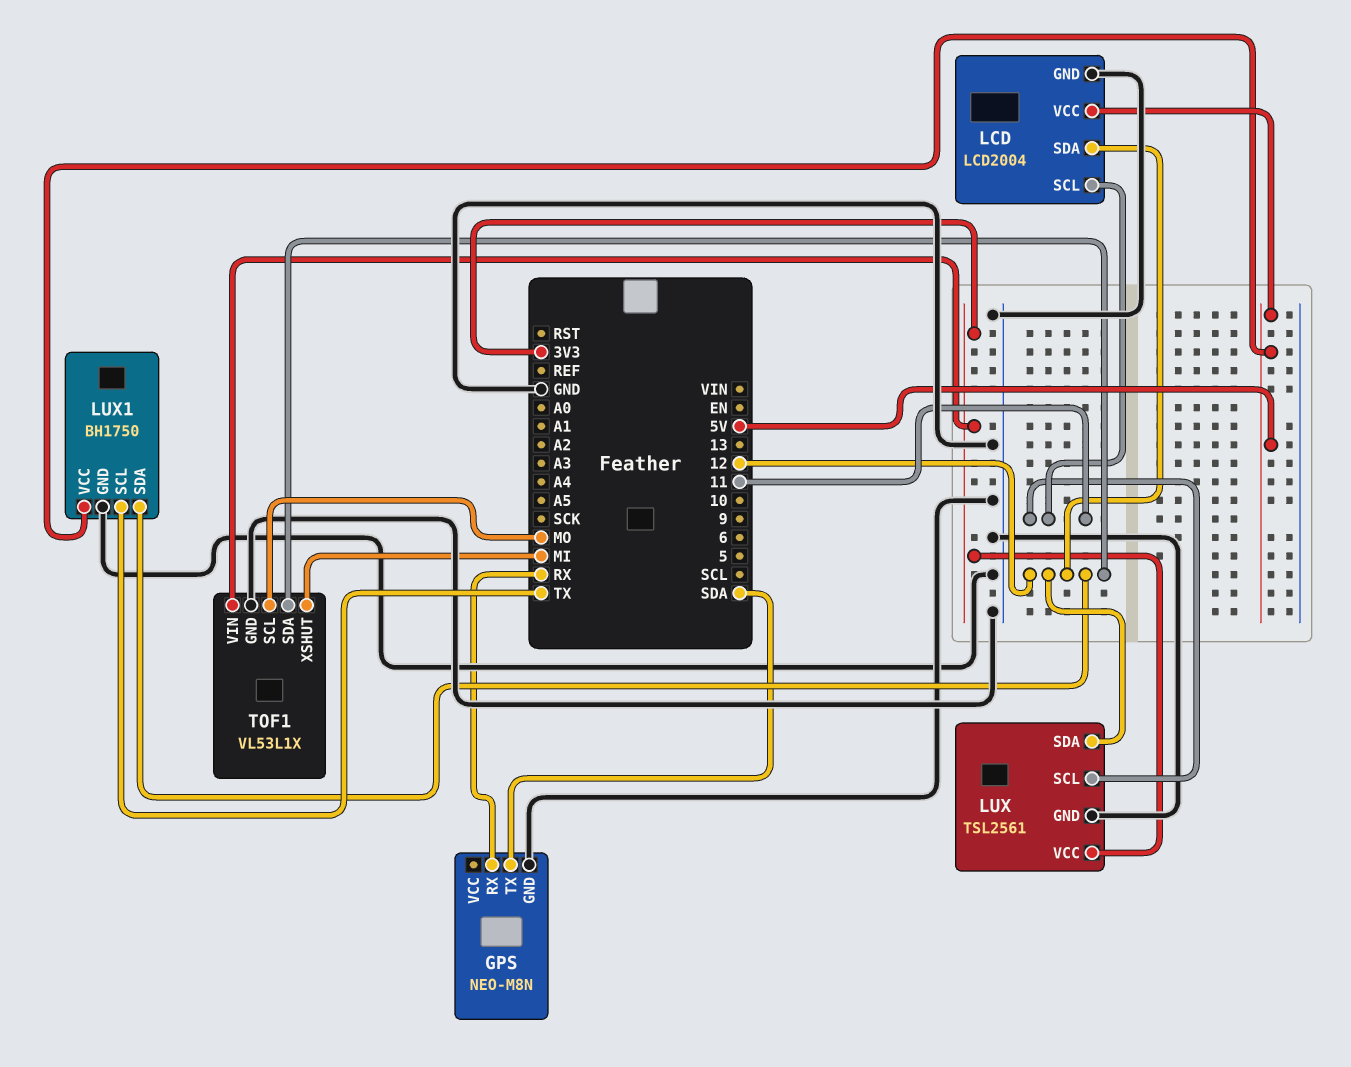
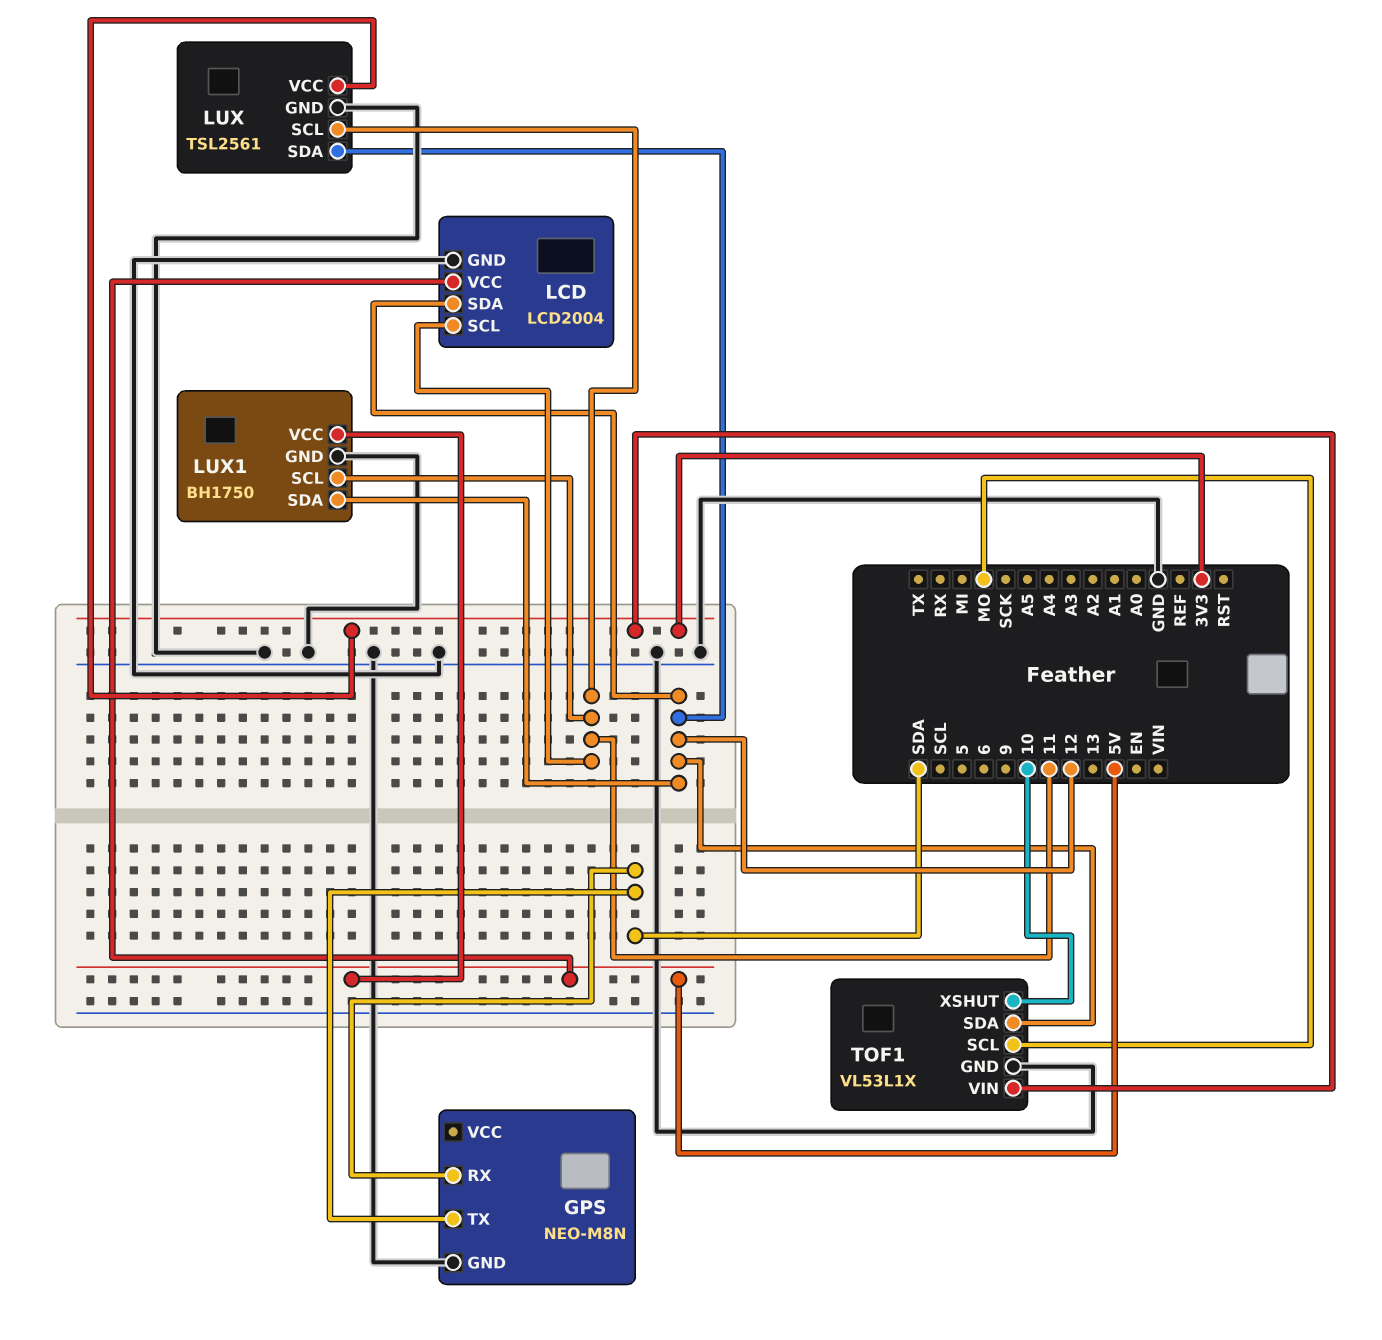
GPS pin RX: RX -> SDA
LUX1 pin SCL: TX -> 11
TOF1 pin XSHUT: MI -> 10

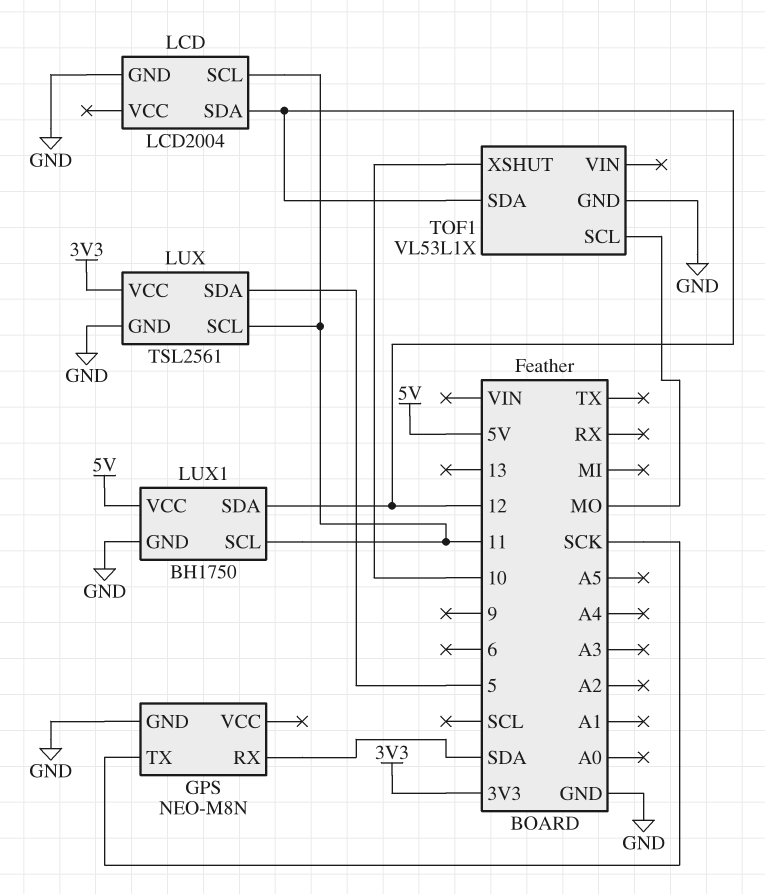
GPS pin TX: SDA -> SCK
LCD pin VCC: 5V -> none
LUX pin SDA: 12 -> 5
TOF1 pin VIN: 3V3 -> none

